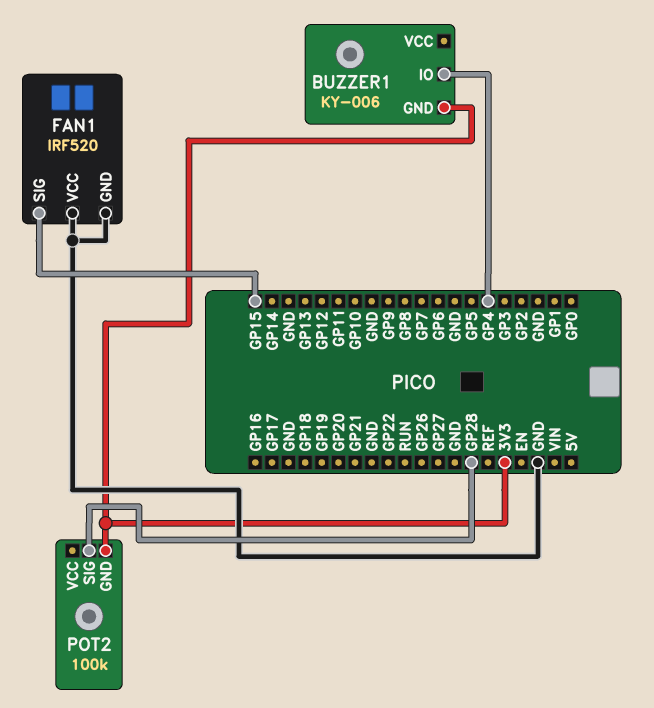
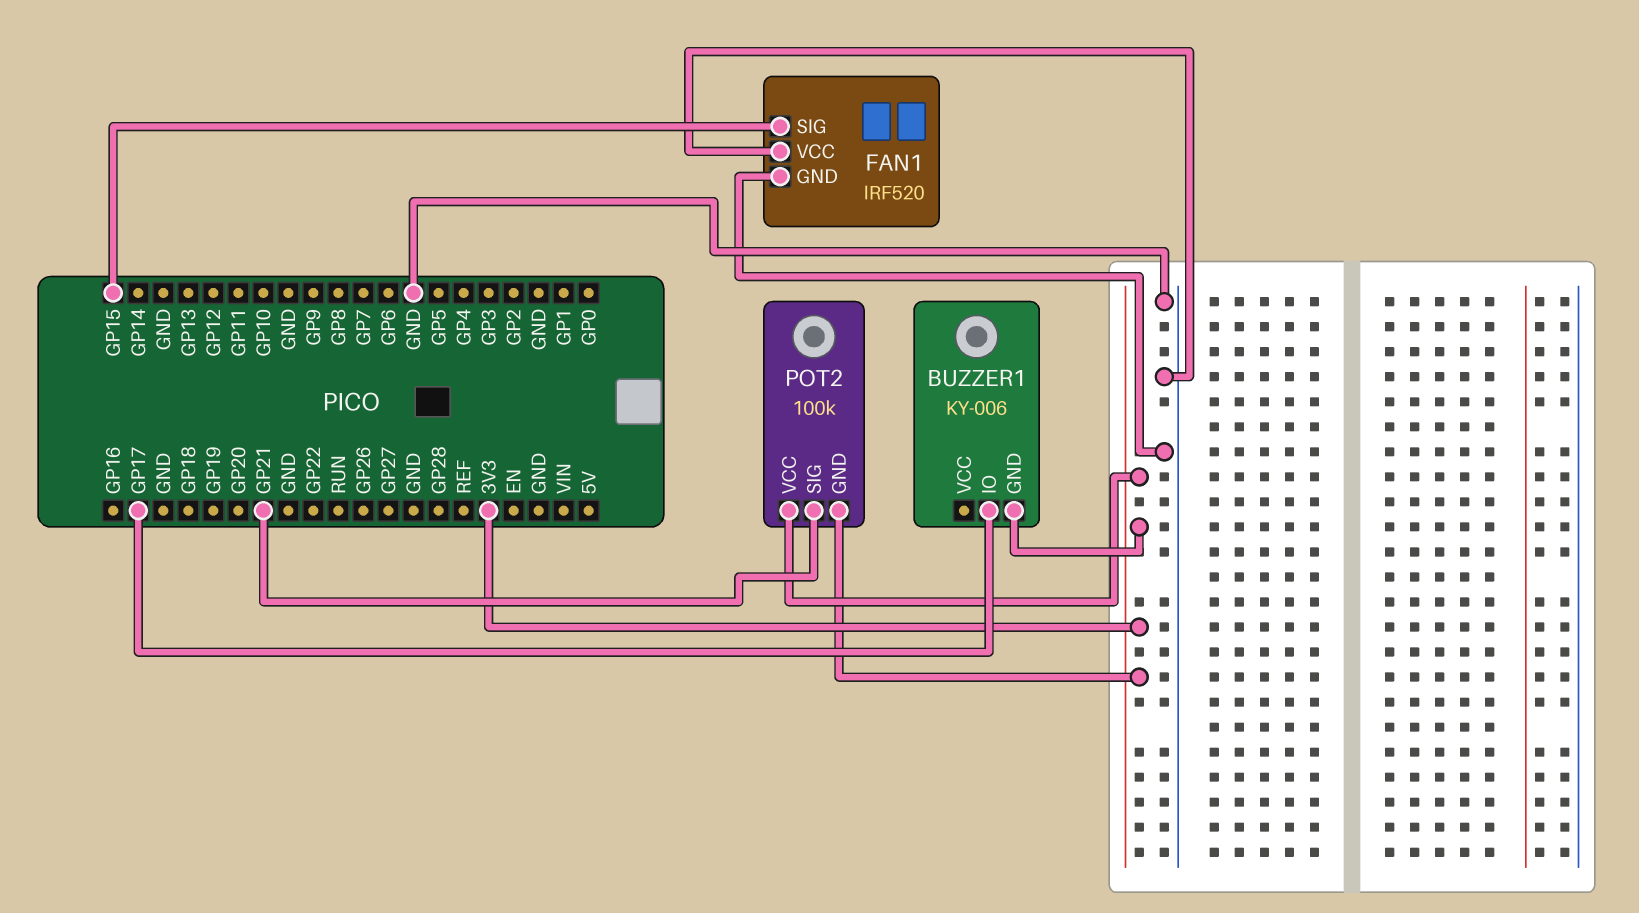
BUZZER1 pin IO: GP4 -> GP17
POT2 pin SIG: GP28 -> GP21
POT2 pin VCC: none -> 3V3

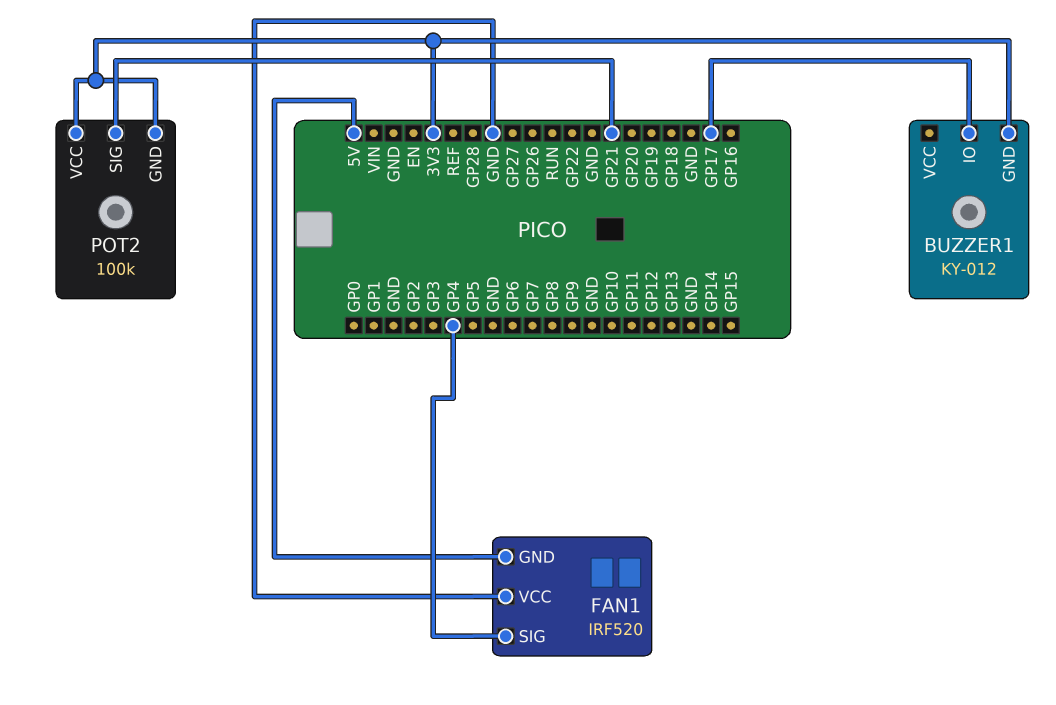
BUZZER1: KY-006 -> KY-012
FAN1 pin GND: GND -> 5V
FAN1 pin SIG: GP15 -> GP4

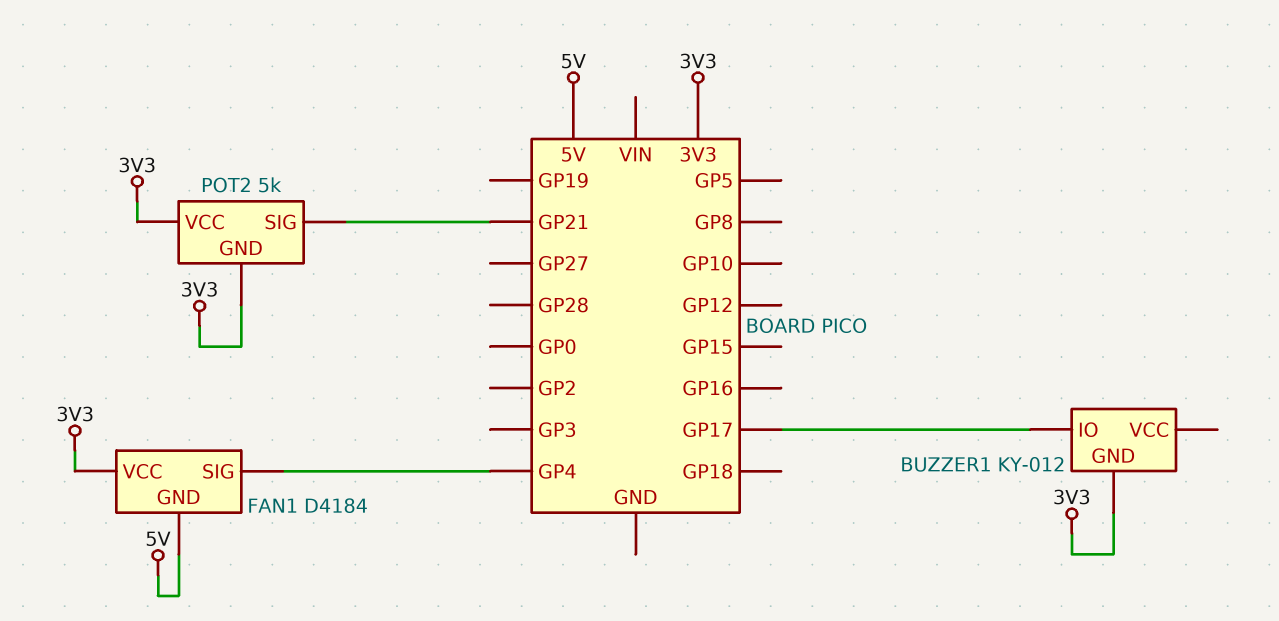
FAN1: IRF520 -> D4184
FAN1 pin VCC: GND -> 3V3
POT2: 100k -> 5k

